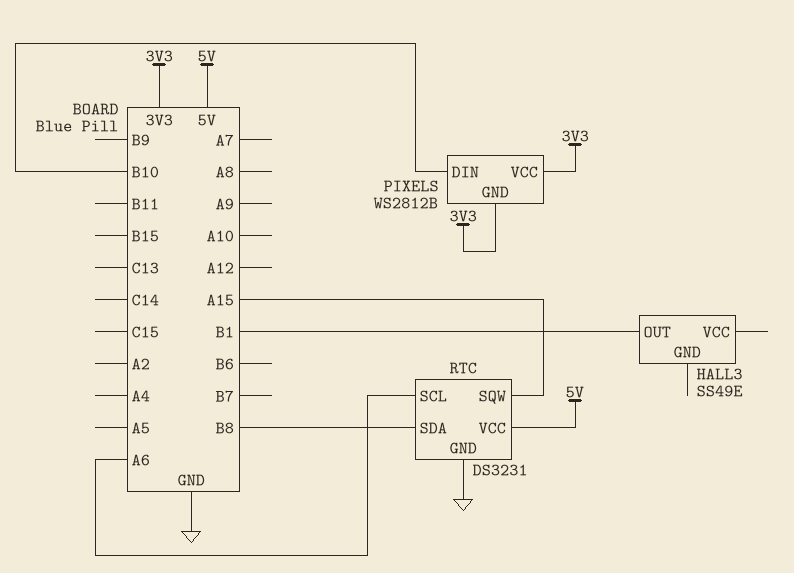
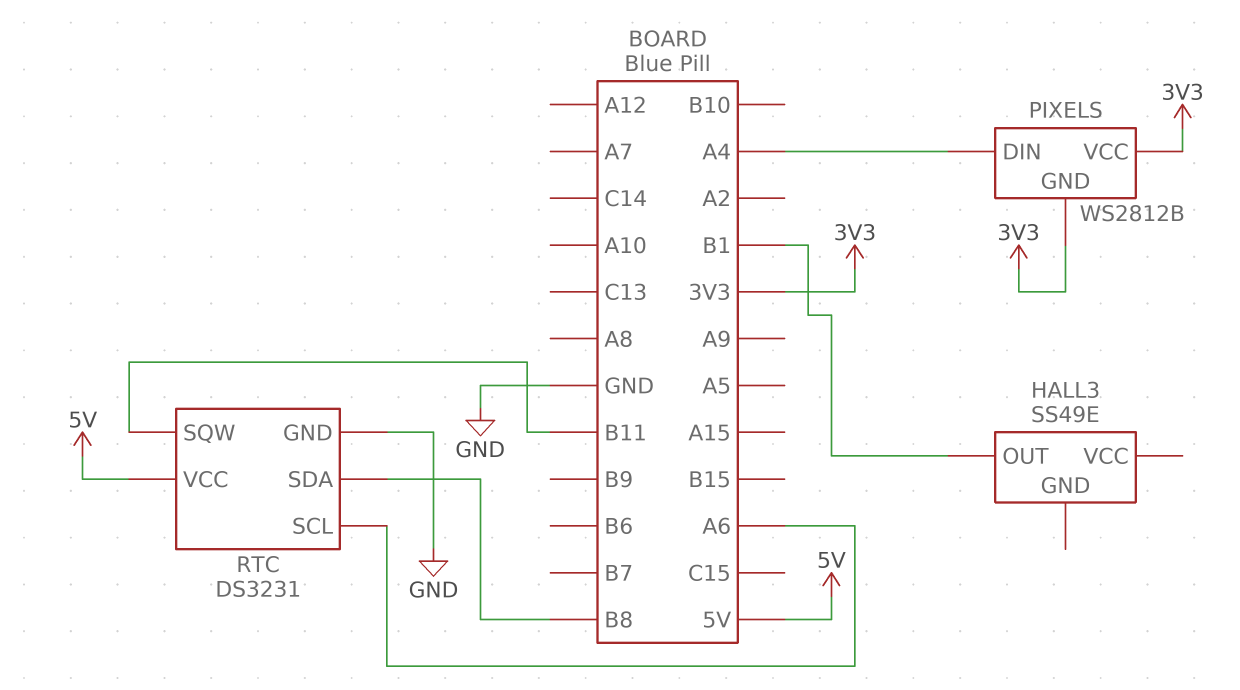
PIXELS pin DIN: B10 -> A4
RTC pin SQW: A15 -> B11

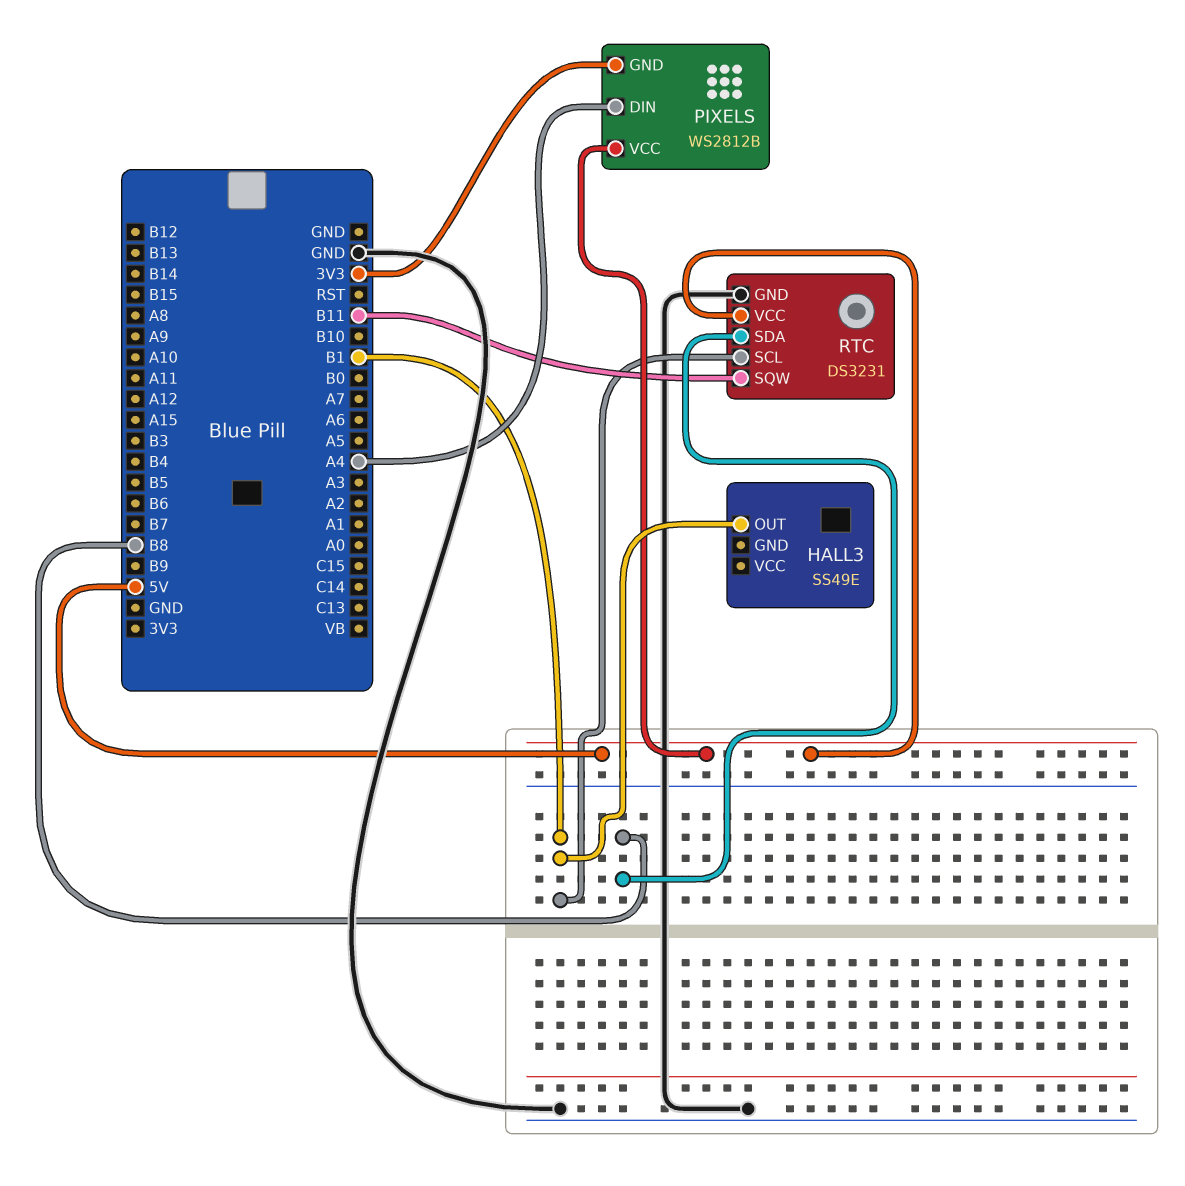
PIXELS pin VCC: 3V3 -> 5V
RTC pin SCL: A6 -> B1

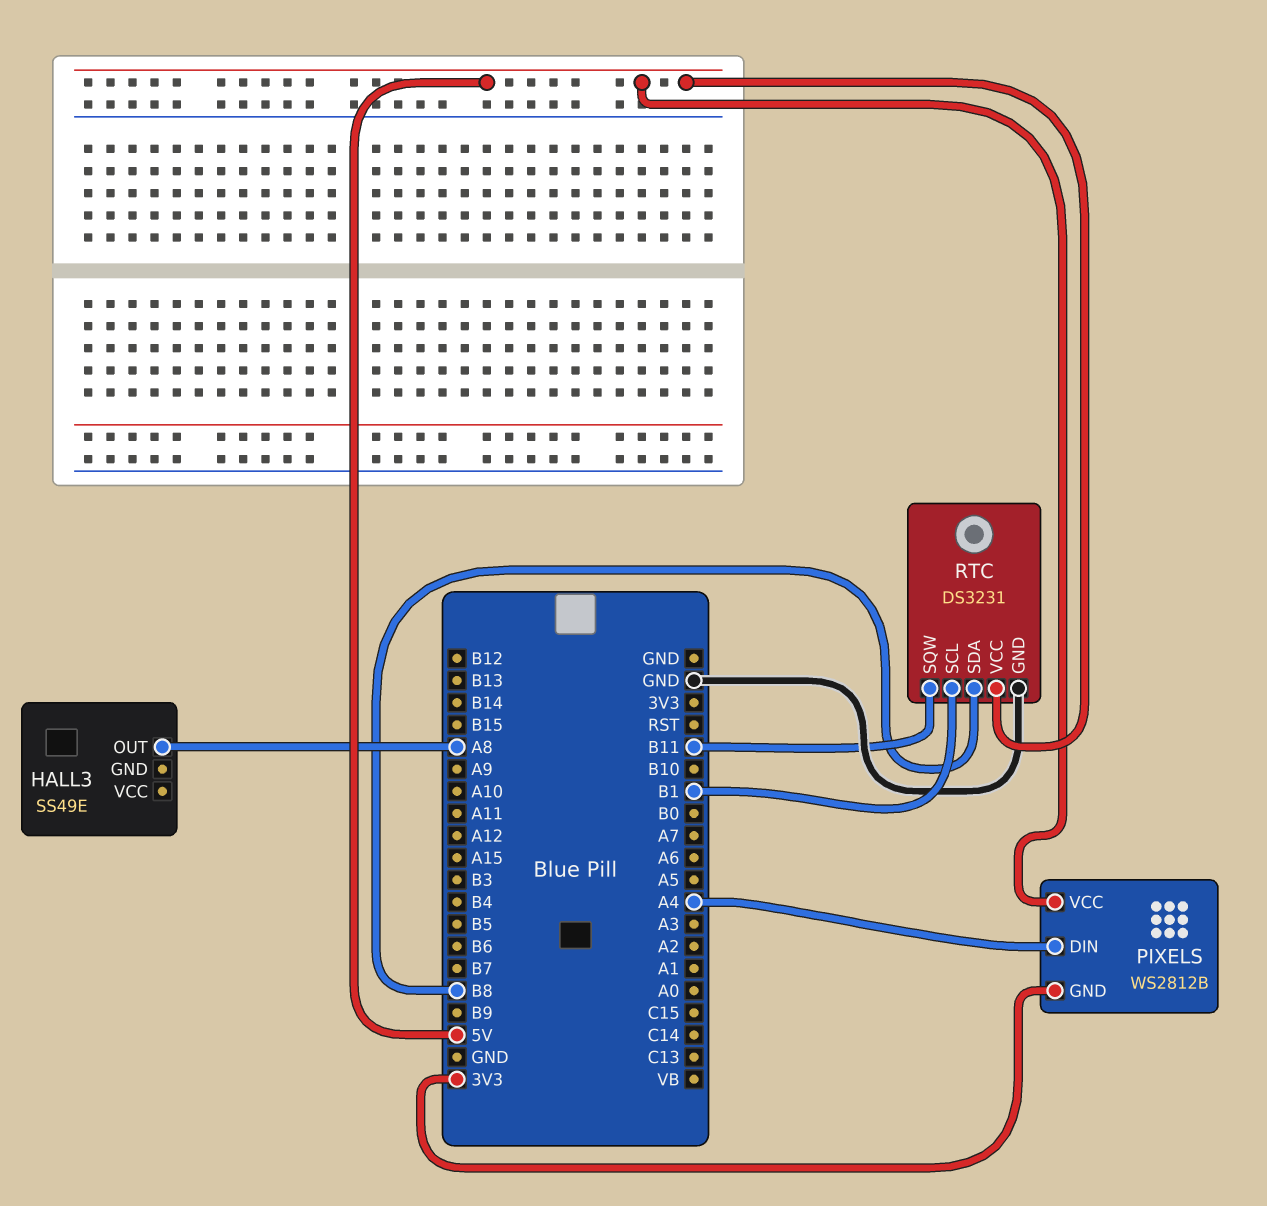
HALL3 pin OUT: B1 -> A8

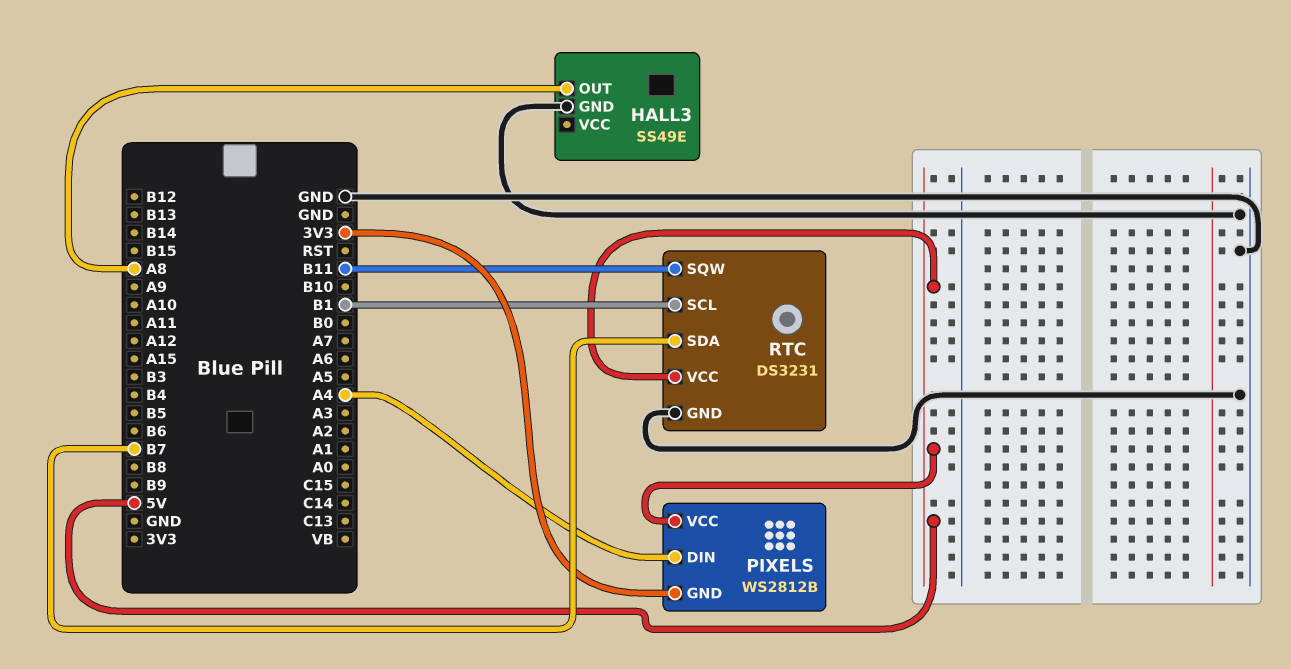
HALL3 pin GND: none -> GND
RTC pin SDA: B8 -> B7

